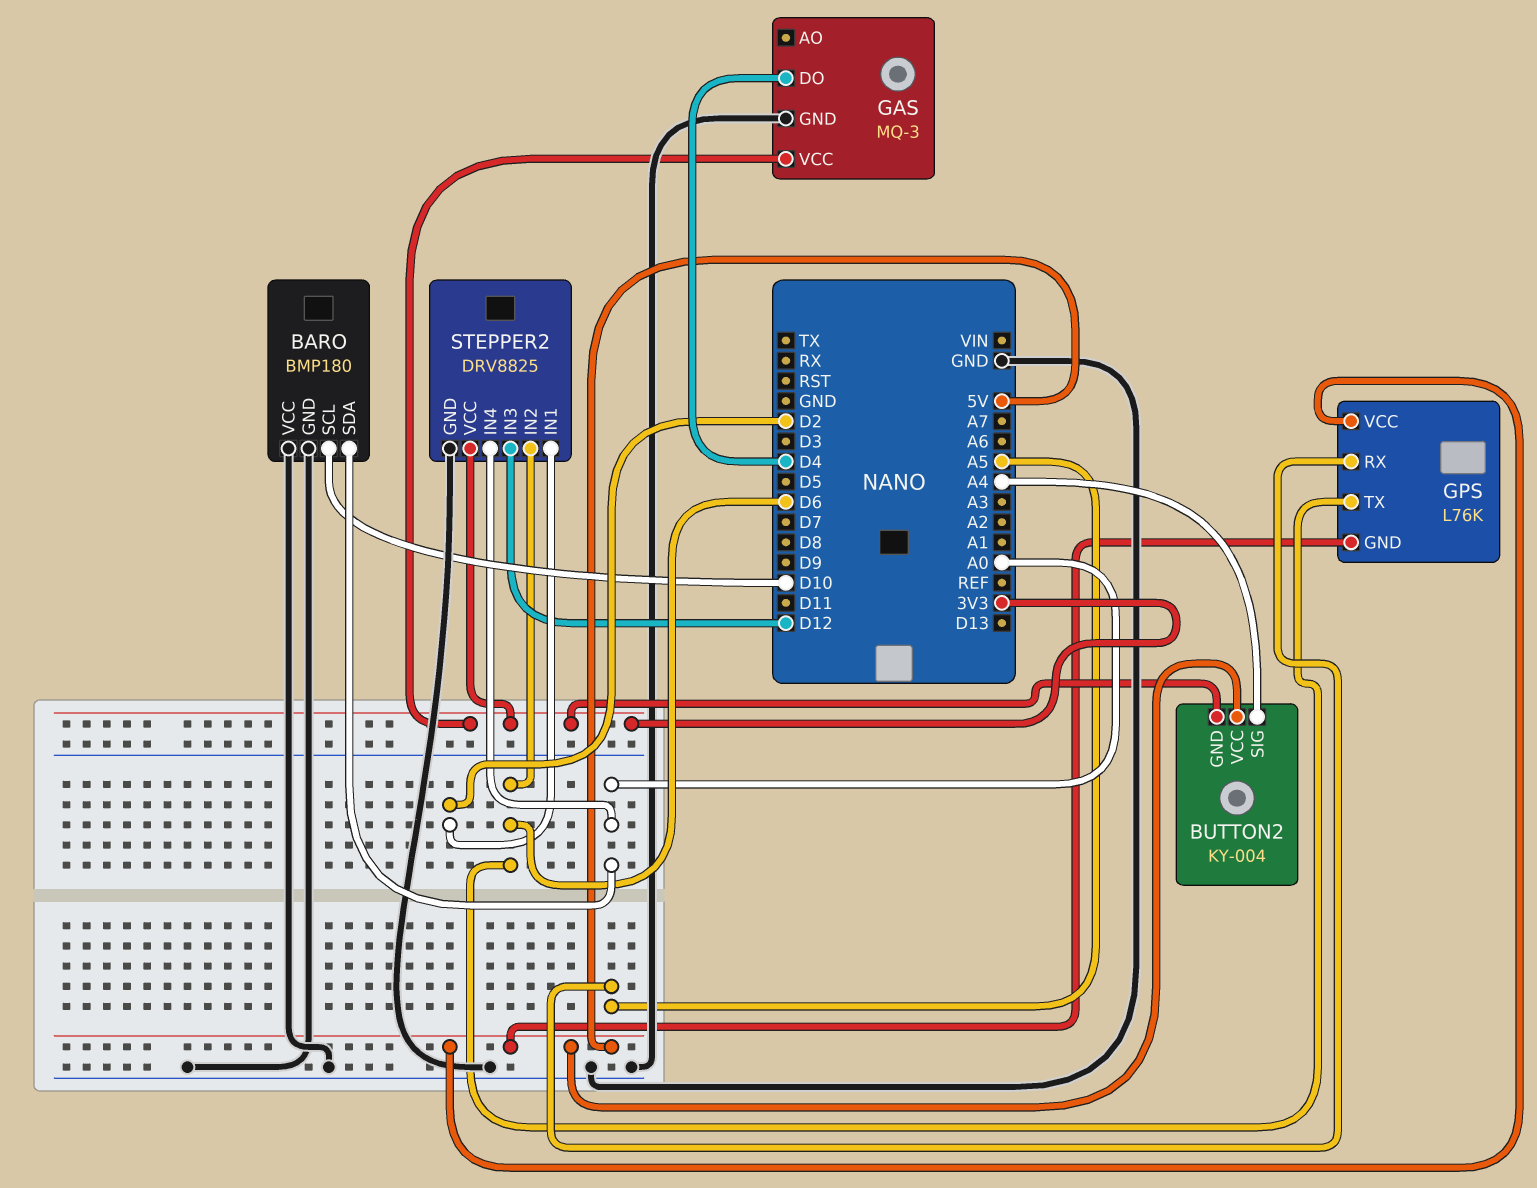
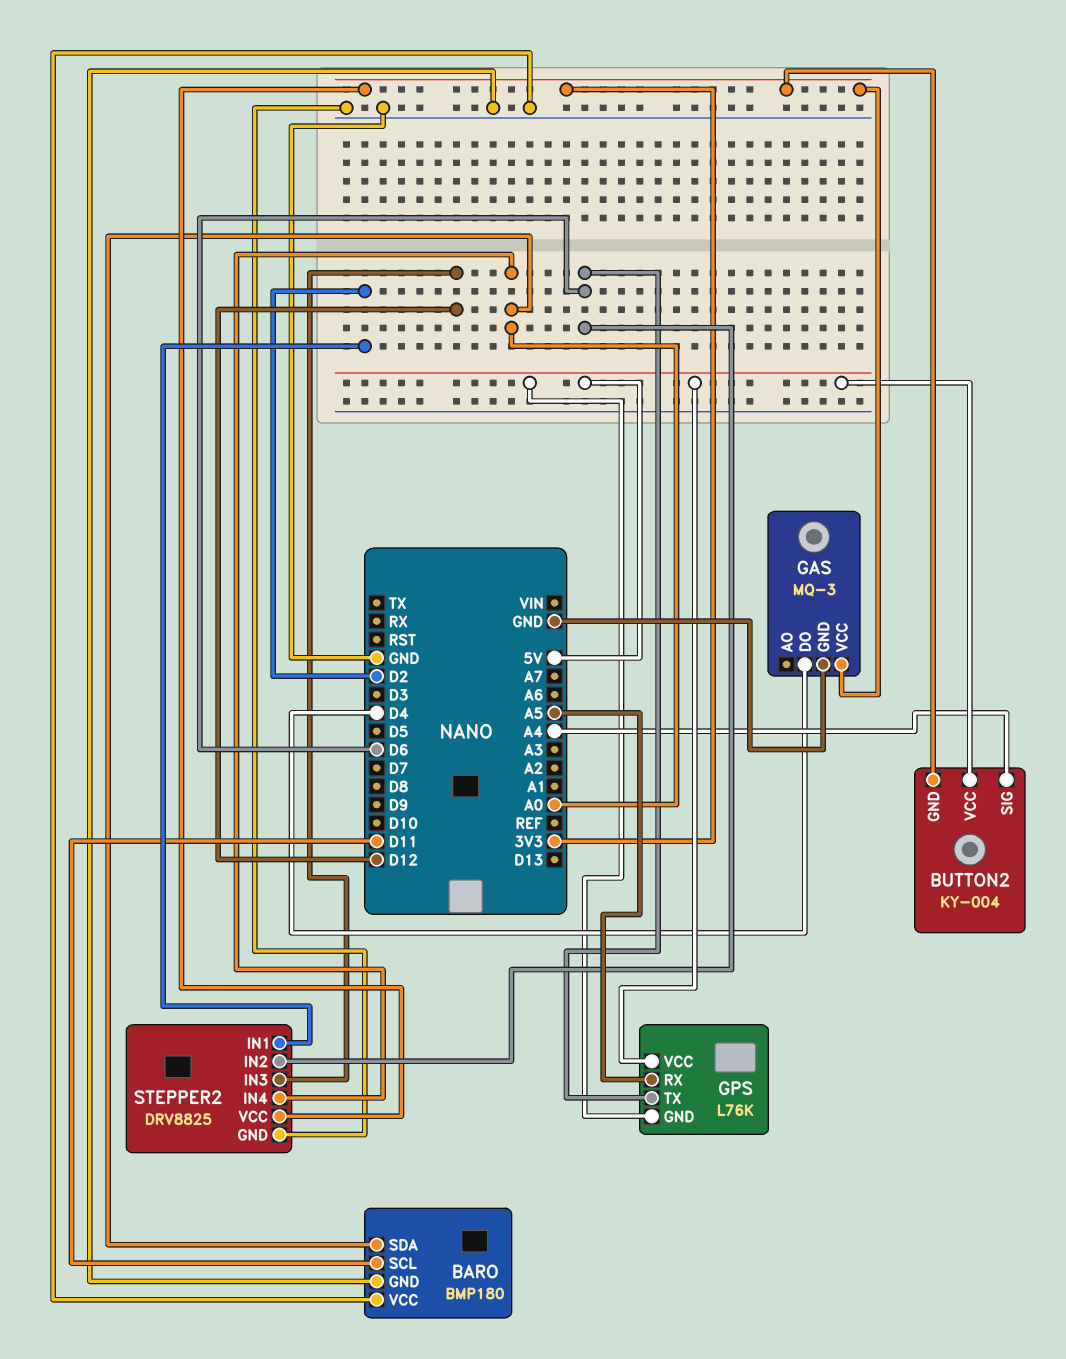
BARO pin SCL: D10 -> D11

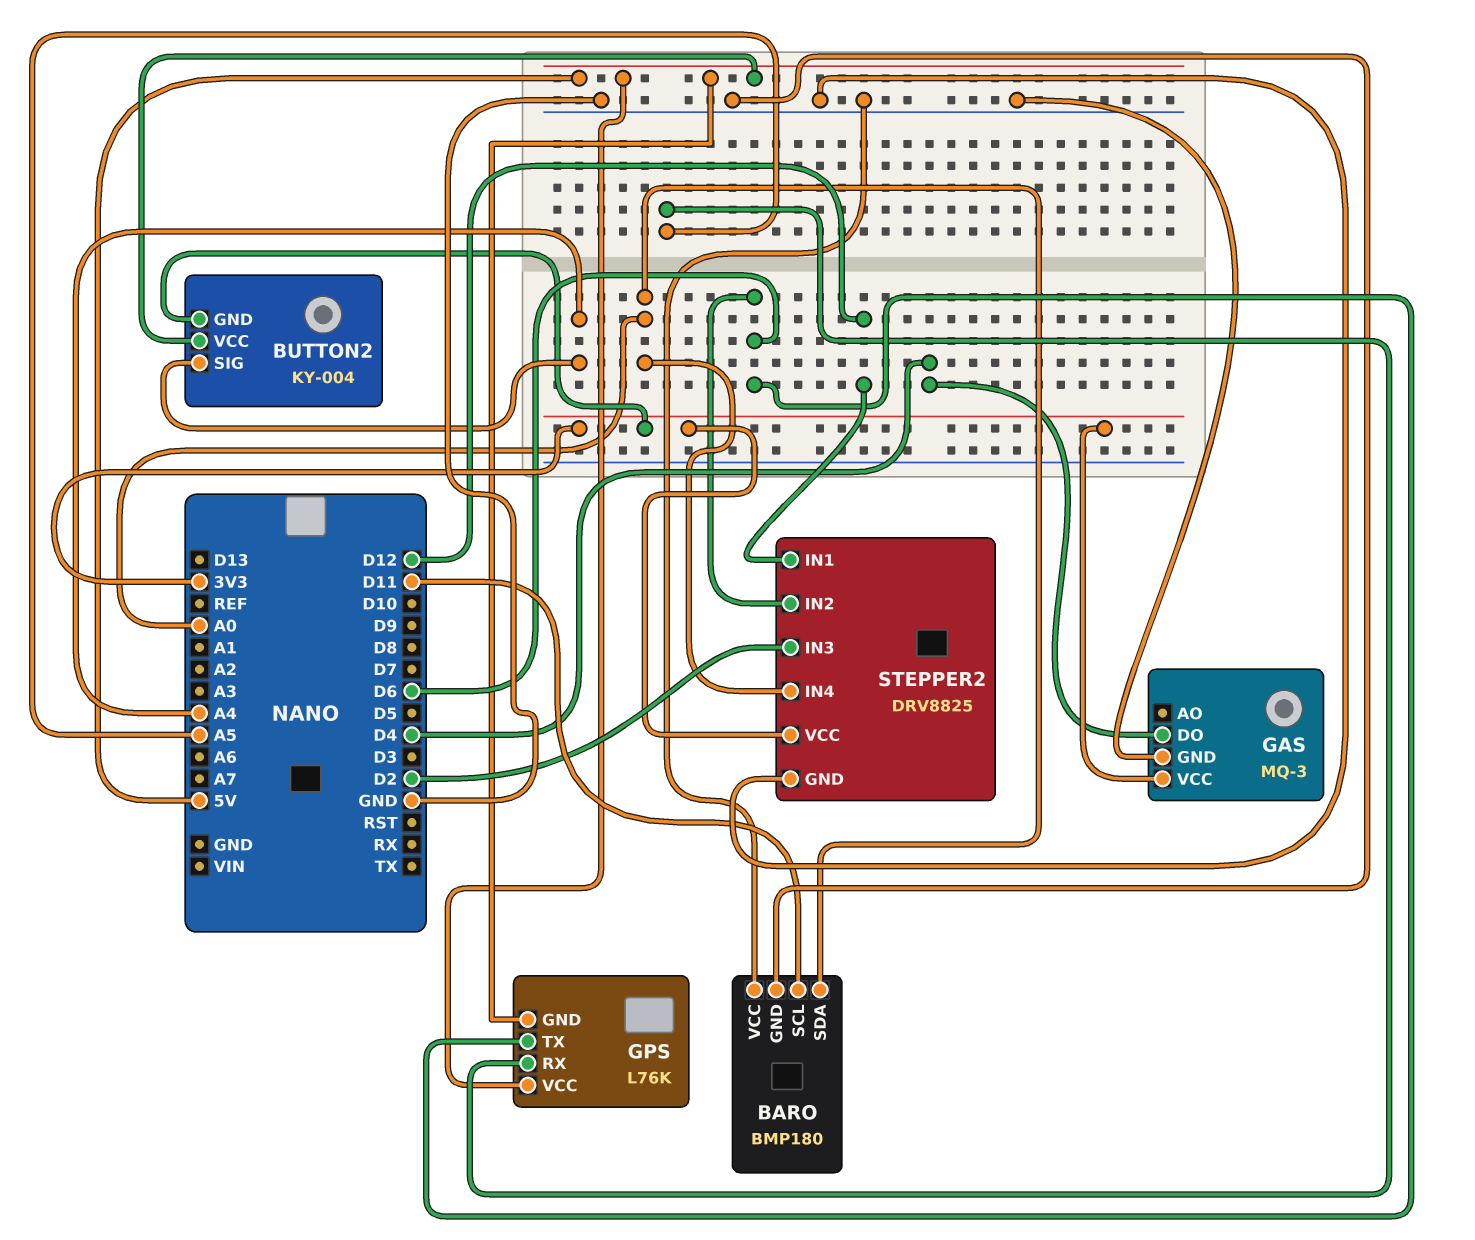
STEPPER2 pin IN1: D2 -> D12
STEPPER2 pin IN3: D12 -> D2

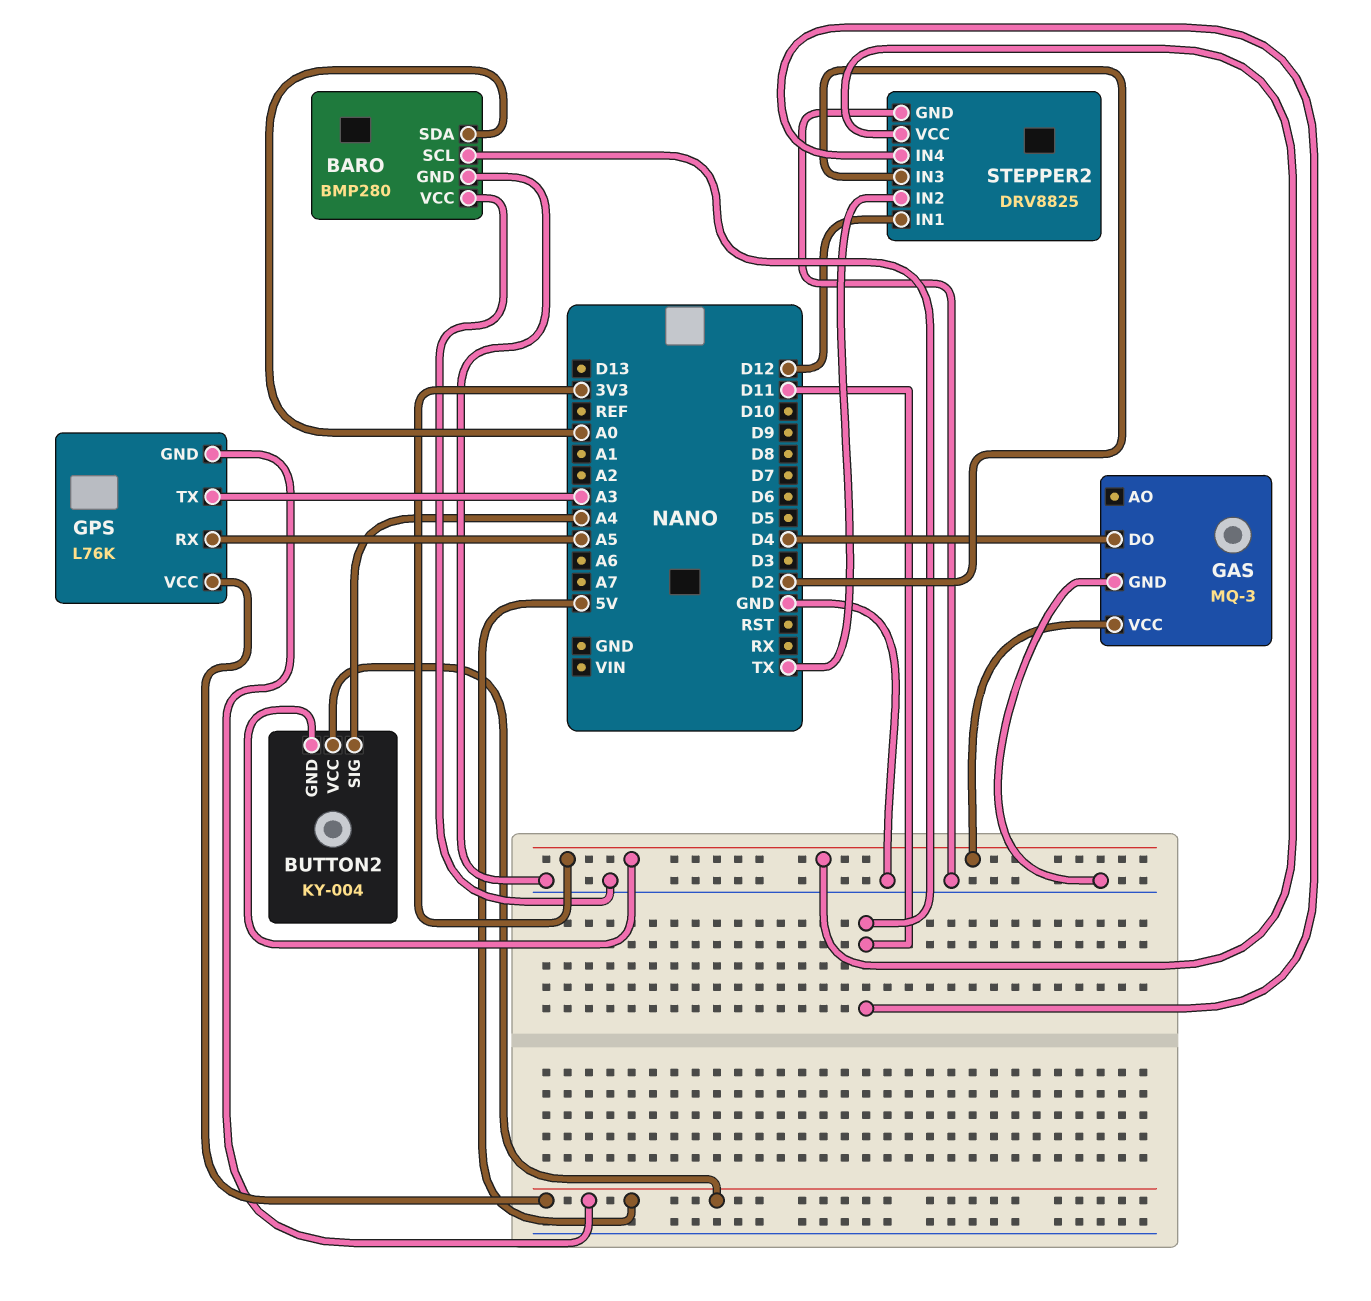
BARO: BMP180 -> BMP280
GPS pin TX: D6 -> A3
STEPPER2 pin IN2: D6 -> TX
STEPPER2 pin IN4: A0 -> D11

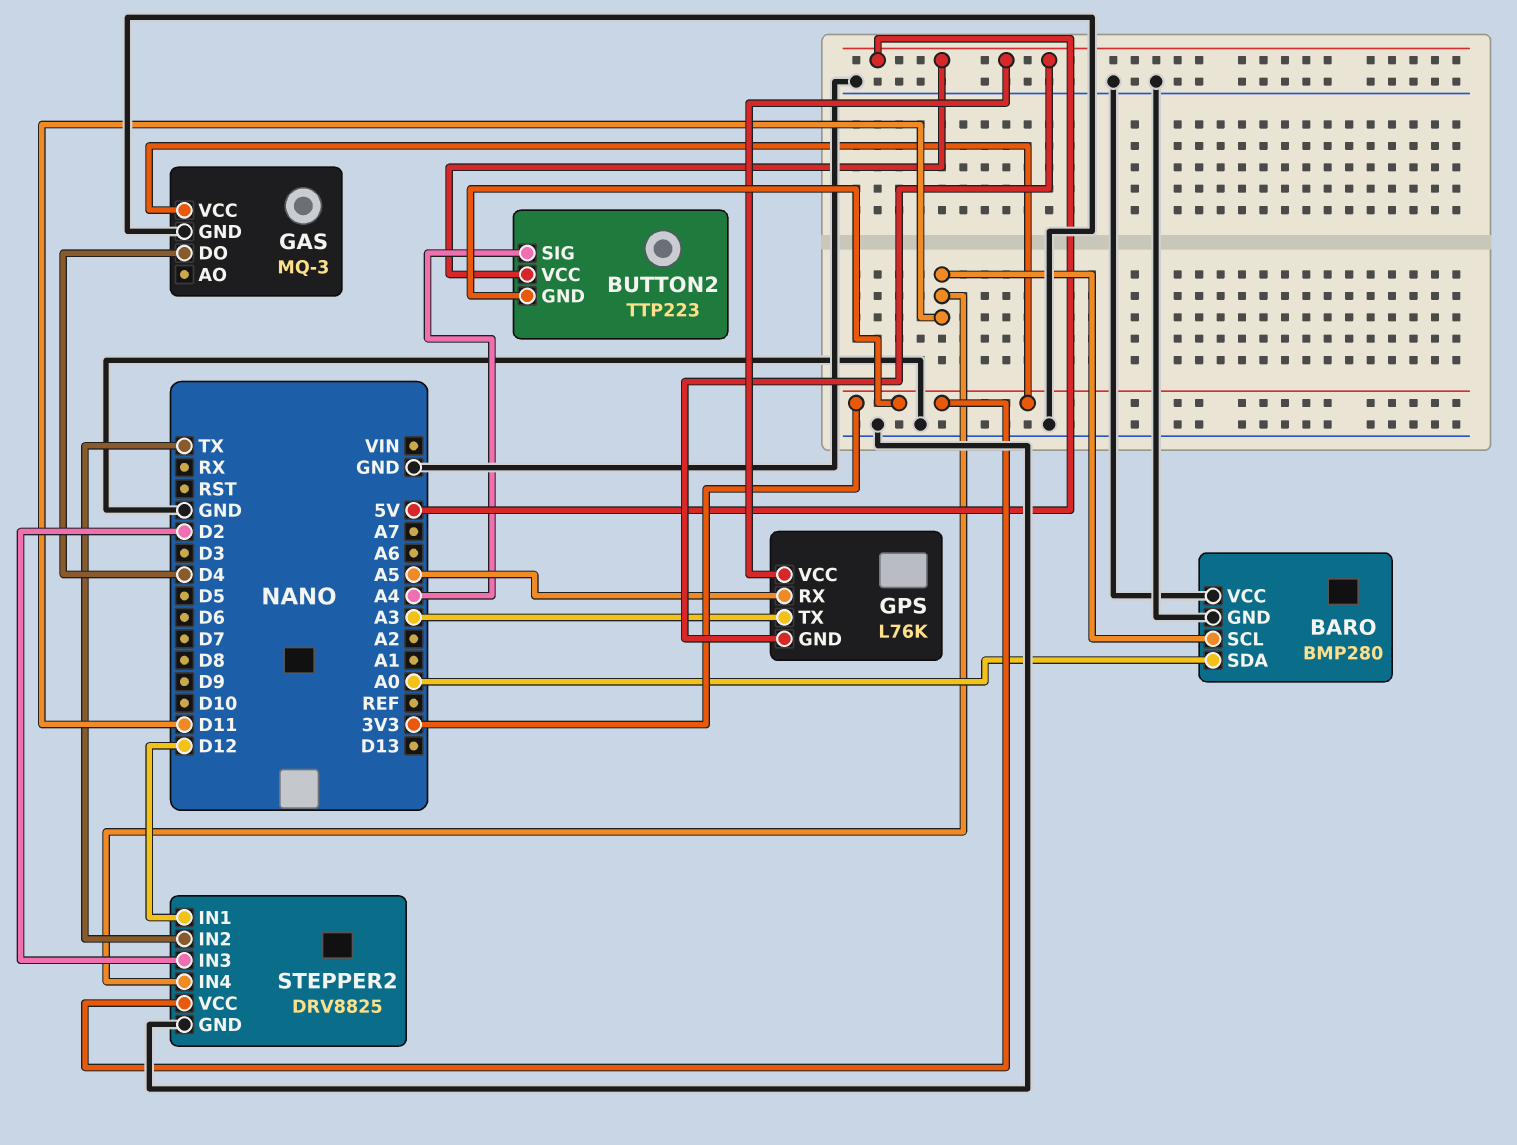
BUTTON2: KY-004 -> TTP223

